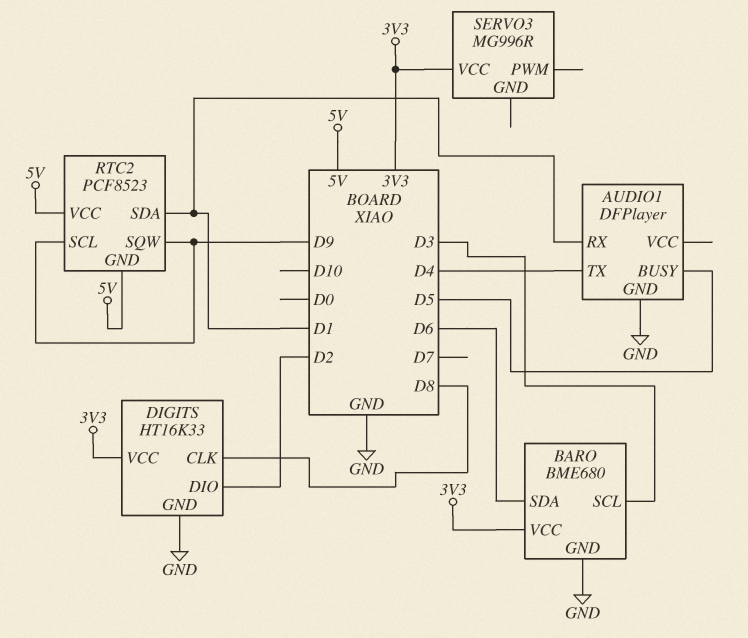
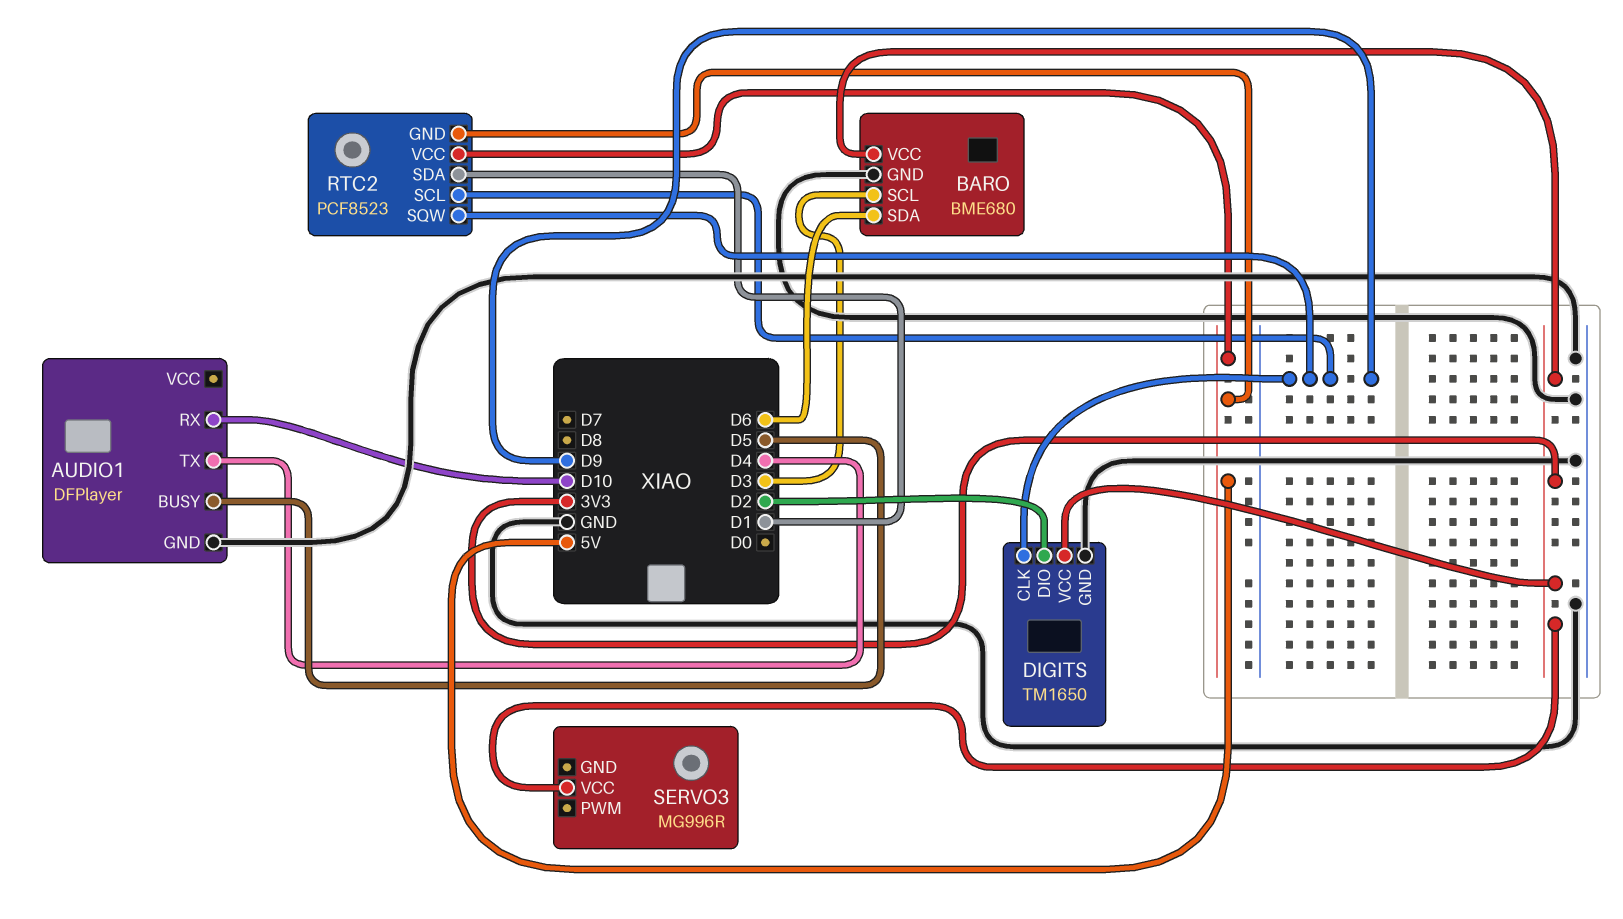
AUDIO1 pin RX: D1 -> D10
DIGITS: HT16K33 -> TM1650
DIGITS pin CLK: D8 -> D9

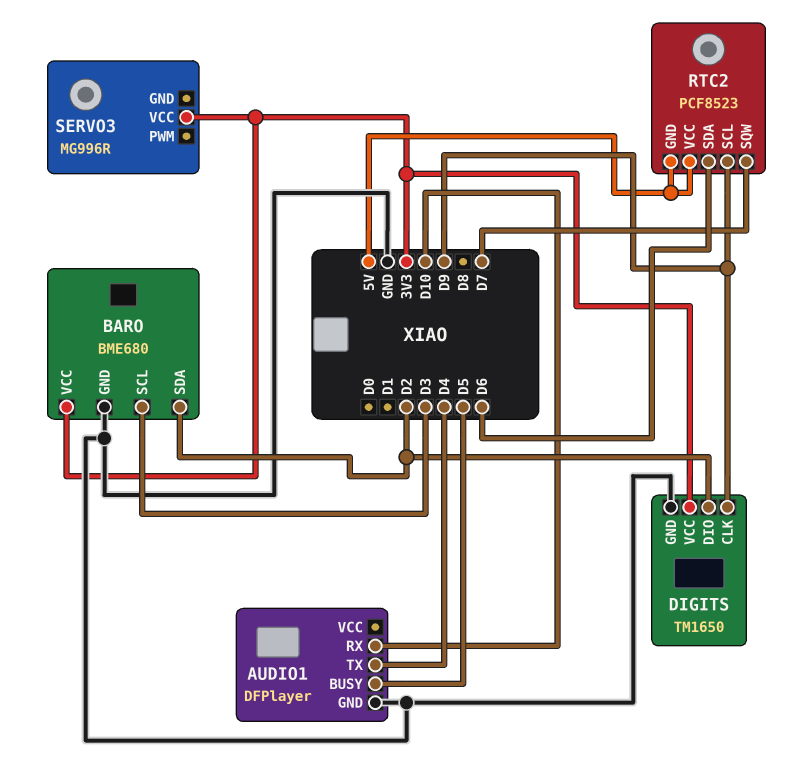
BARO pin SDA: D6 -> D2
RTC2 pin SDA: D1 -> D6
RTC2 pin SQW: D9 -> D7

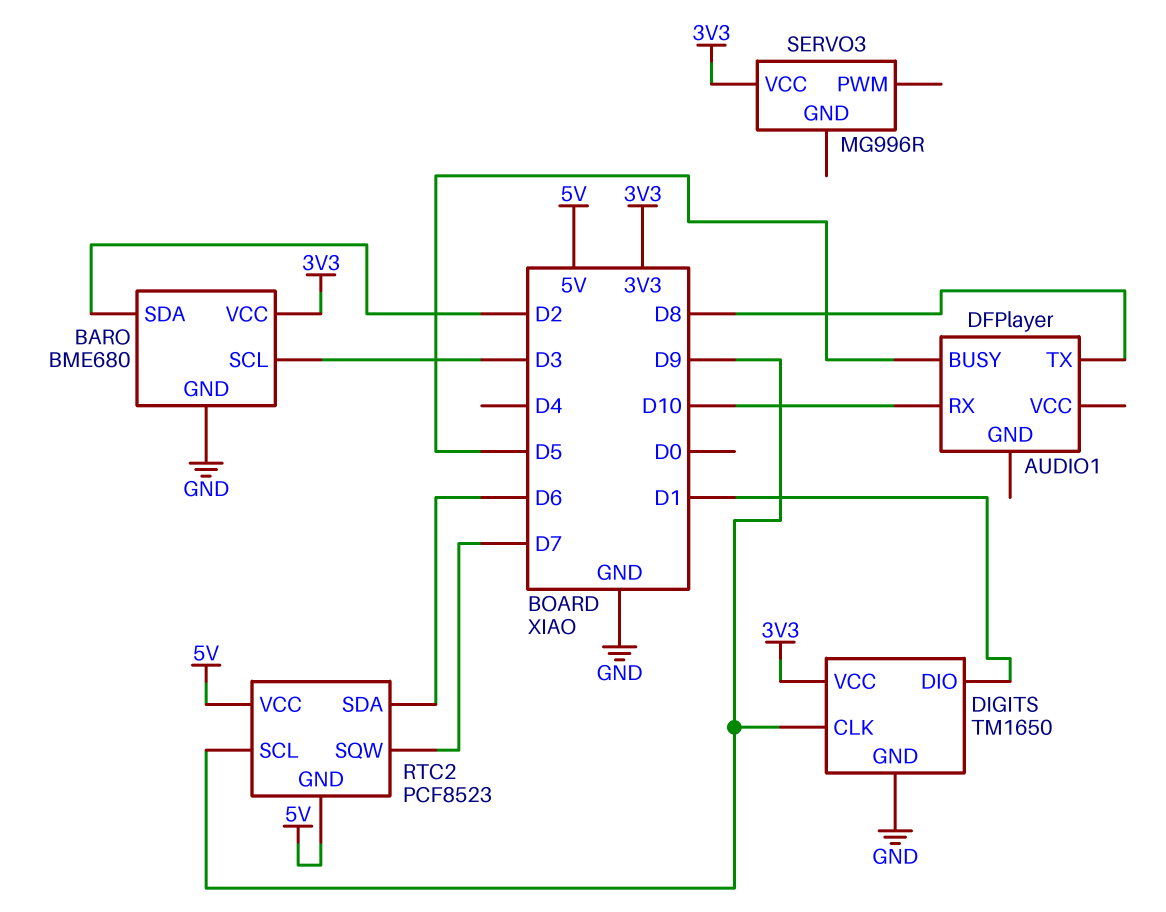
AUDIO1 pin GND: GND -> none
AUDIO1 pin TX: D4 -> D8
DIGITS pin DIO: D2 -> D1

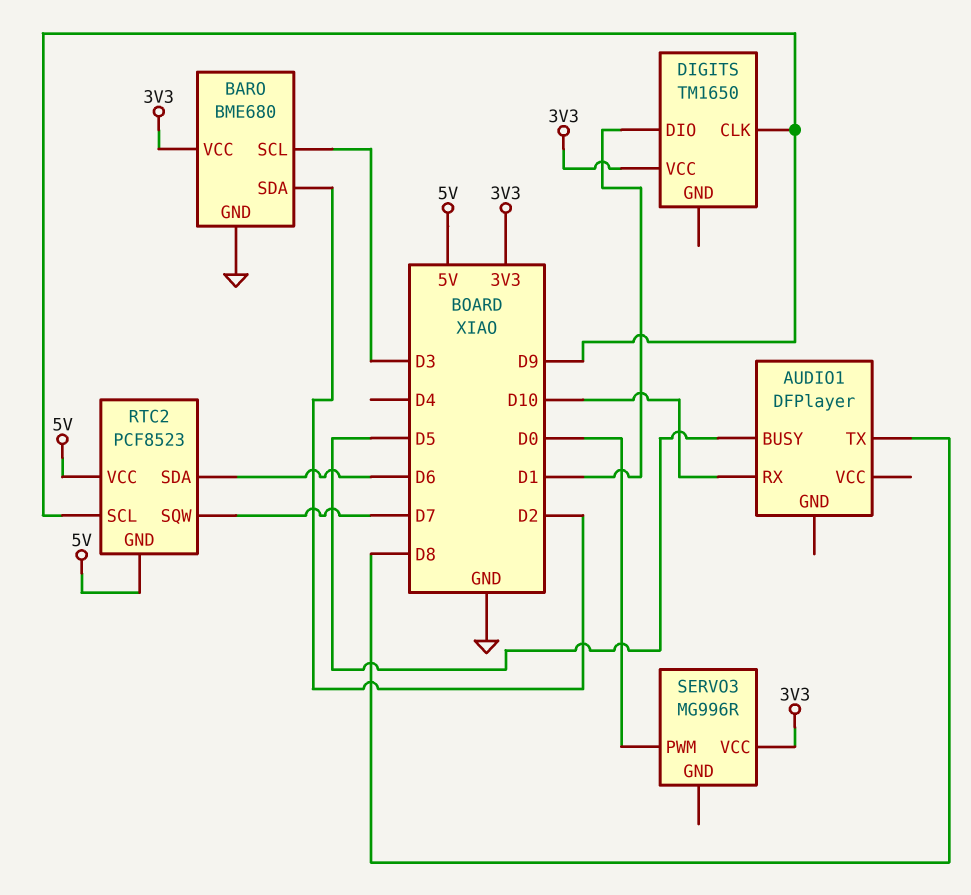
DIGITS pin GND: GND -> none
SERVO3 pin PWM: none -> D0

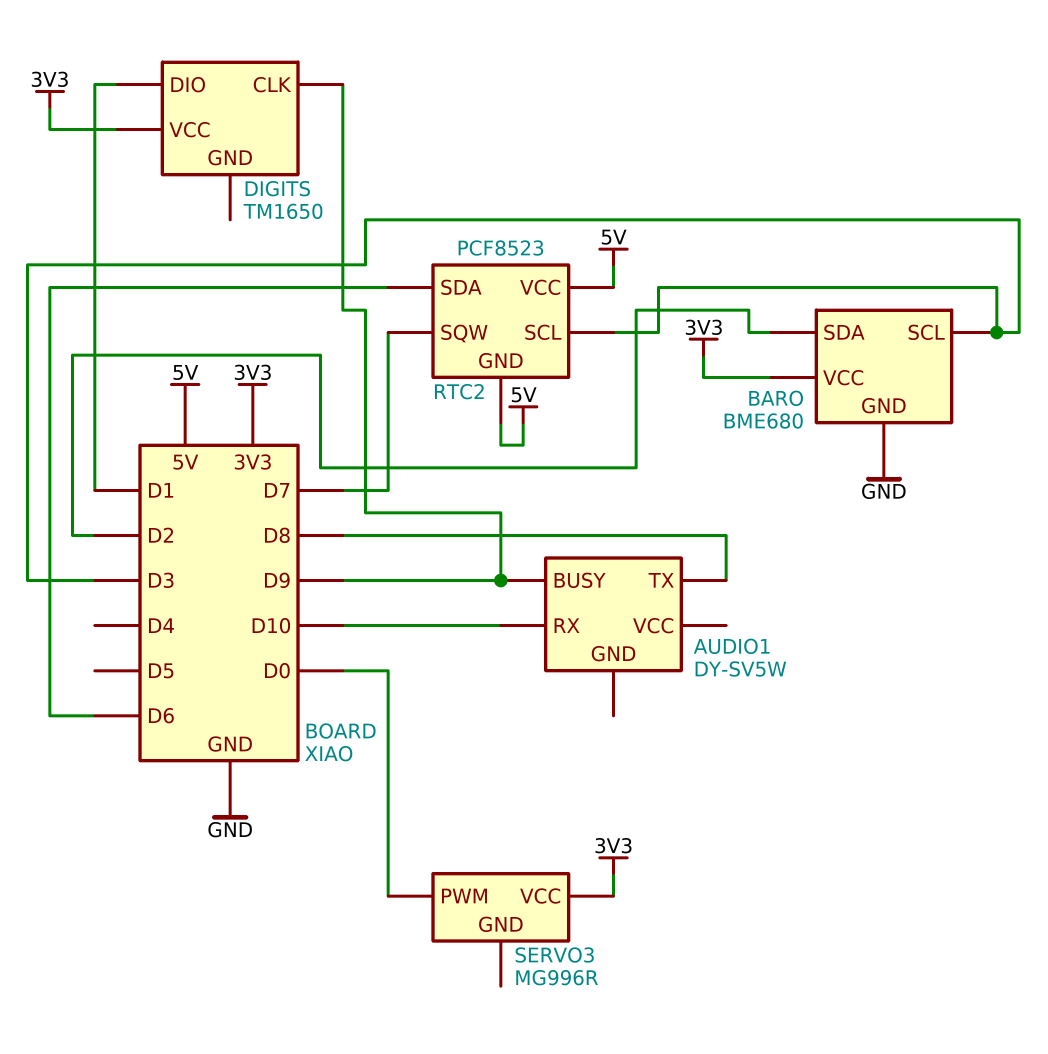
AUDIO1: DFPlayer -> DY-SV5W
AUDIO1 pin BUSY: D5 -> D9
RTC2 pin SCL: D9 -> D3

